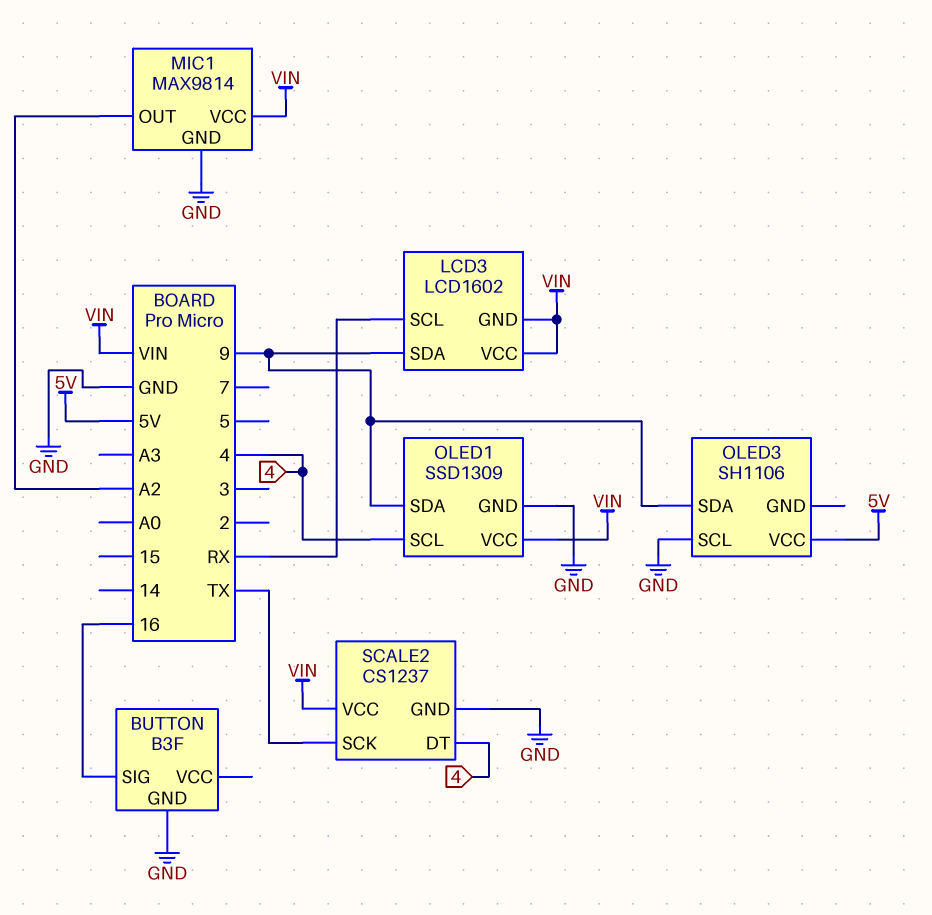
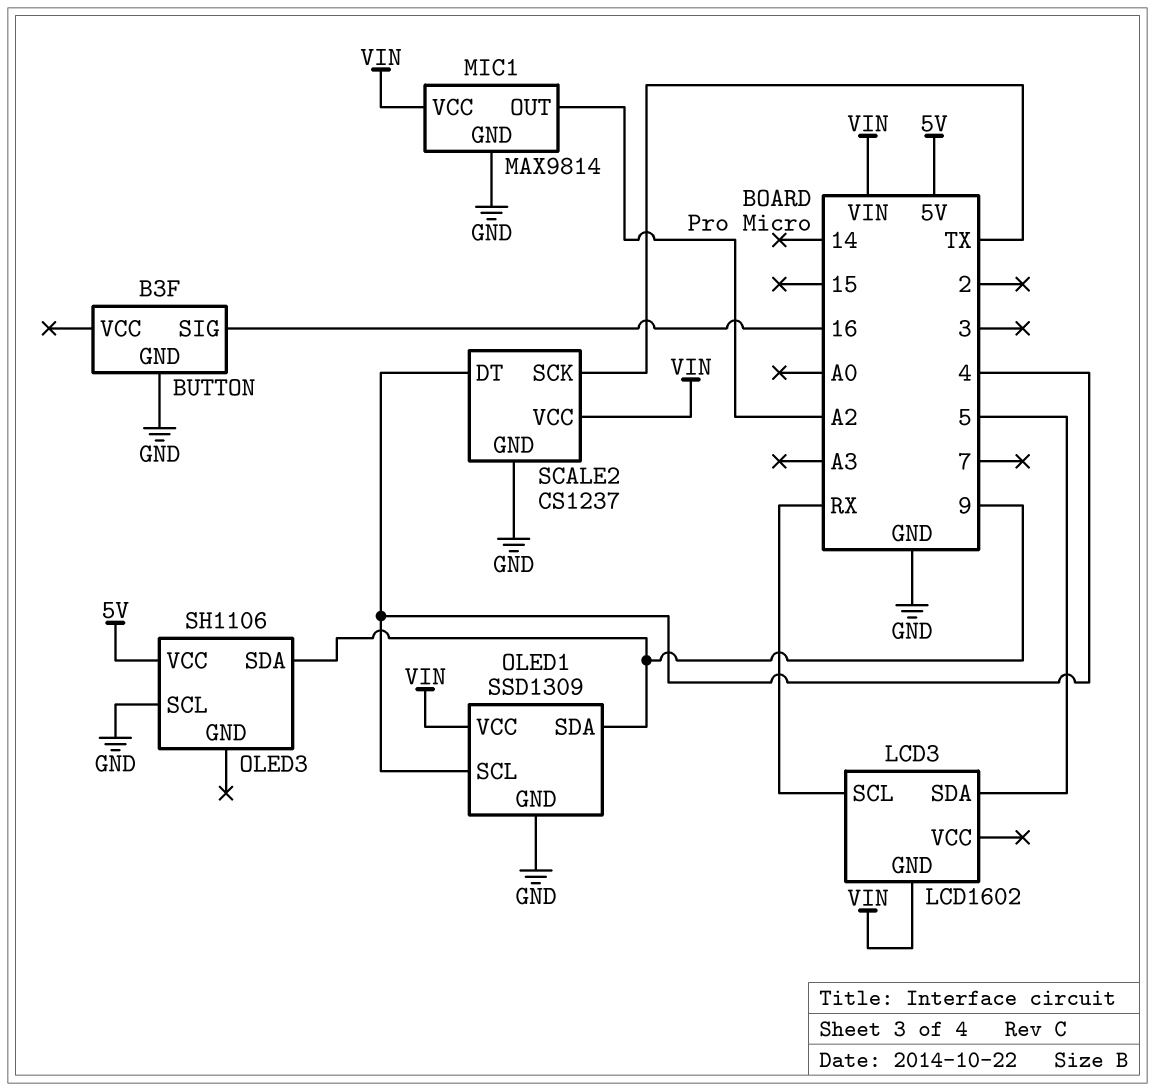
LCD3 pin SDA: 9 -> 5
LCD3 pin VCC: VIN -> none

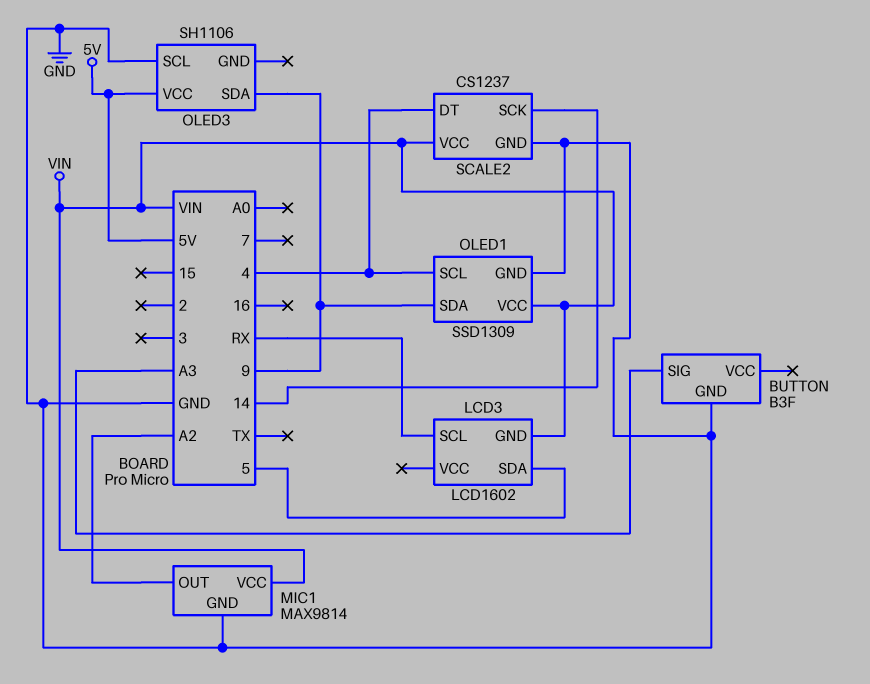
BUTTON pin SIG: 16 -> A3
SCALE2 pin SCK: TX -> 14

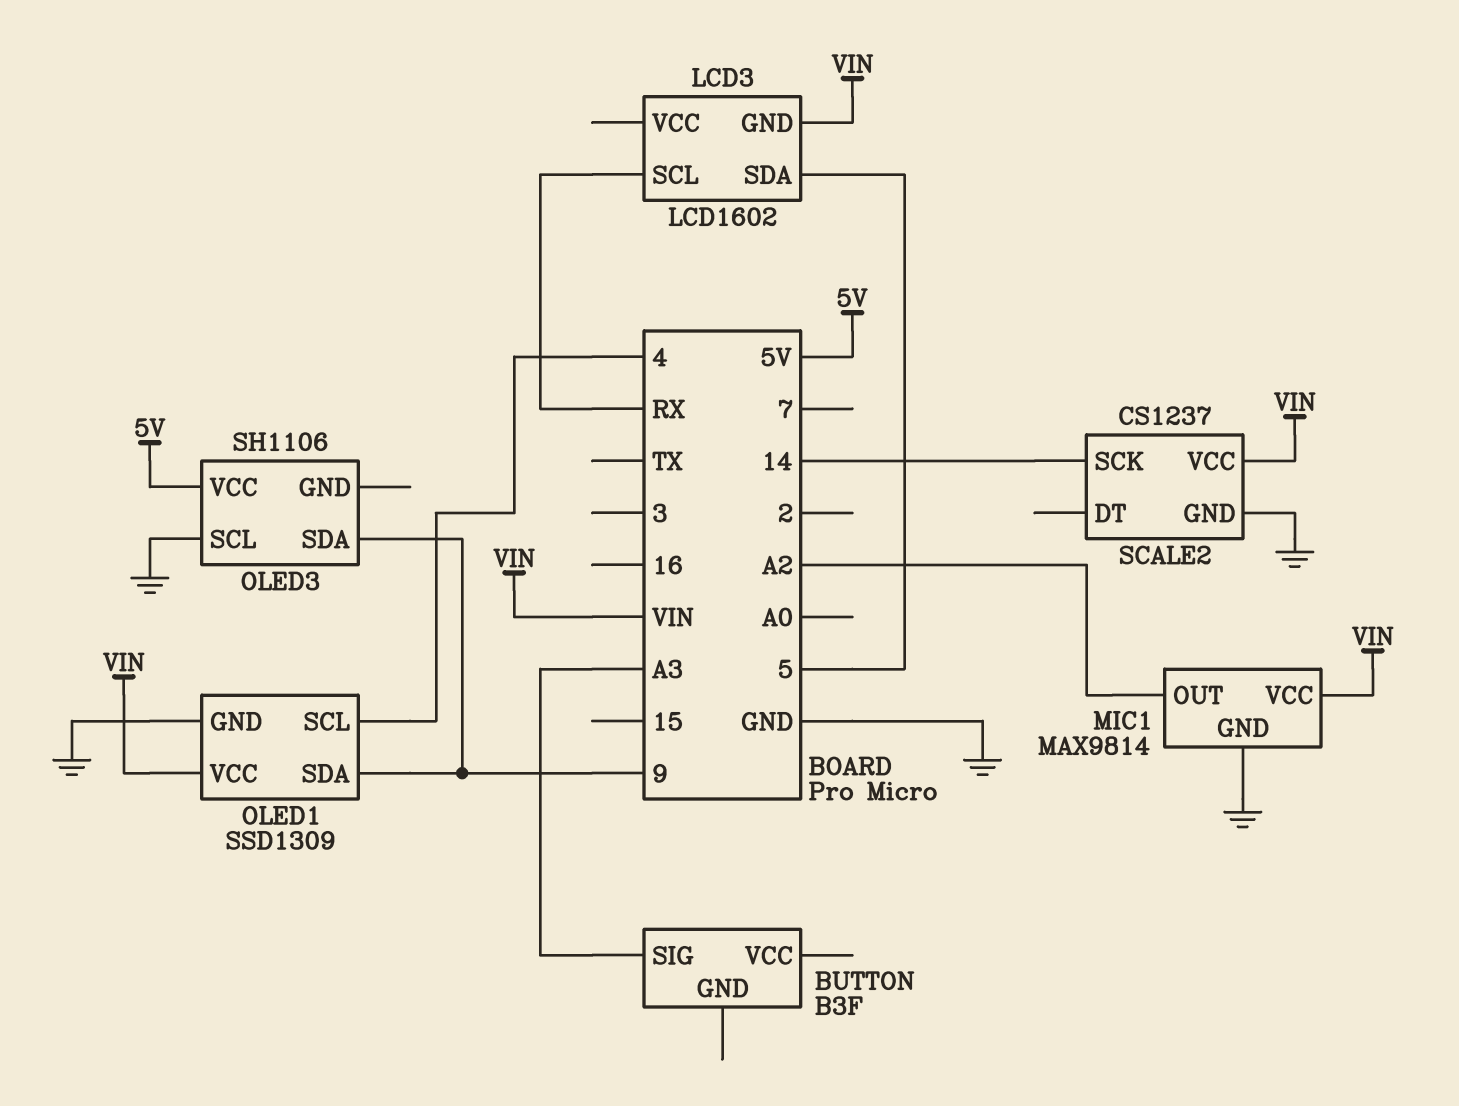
BUTTON pin GND: GND -> none
SCALE2 pin DT: 4 -> none

